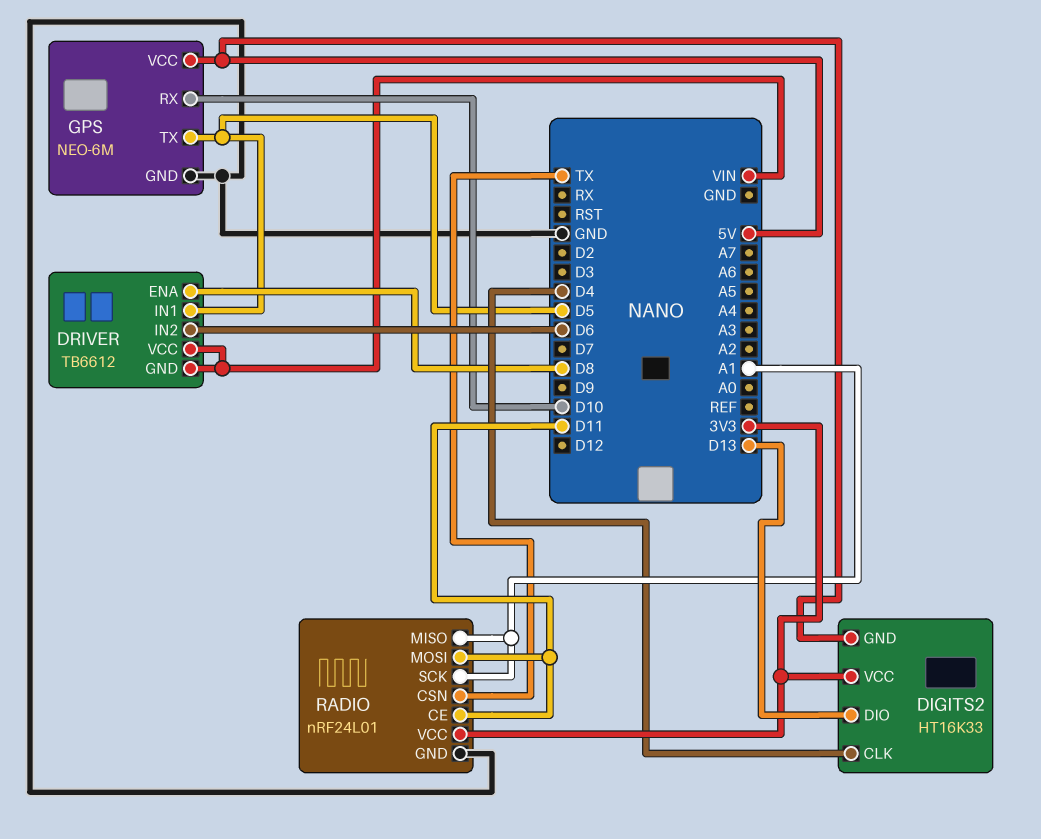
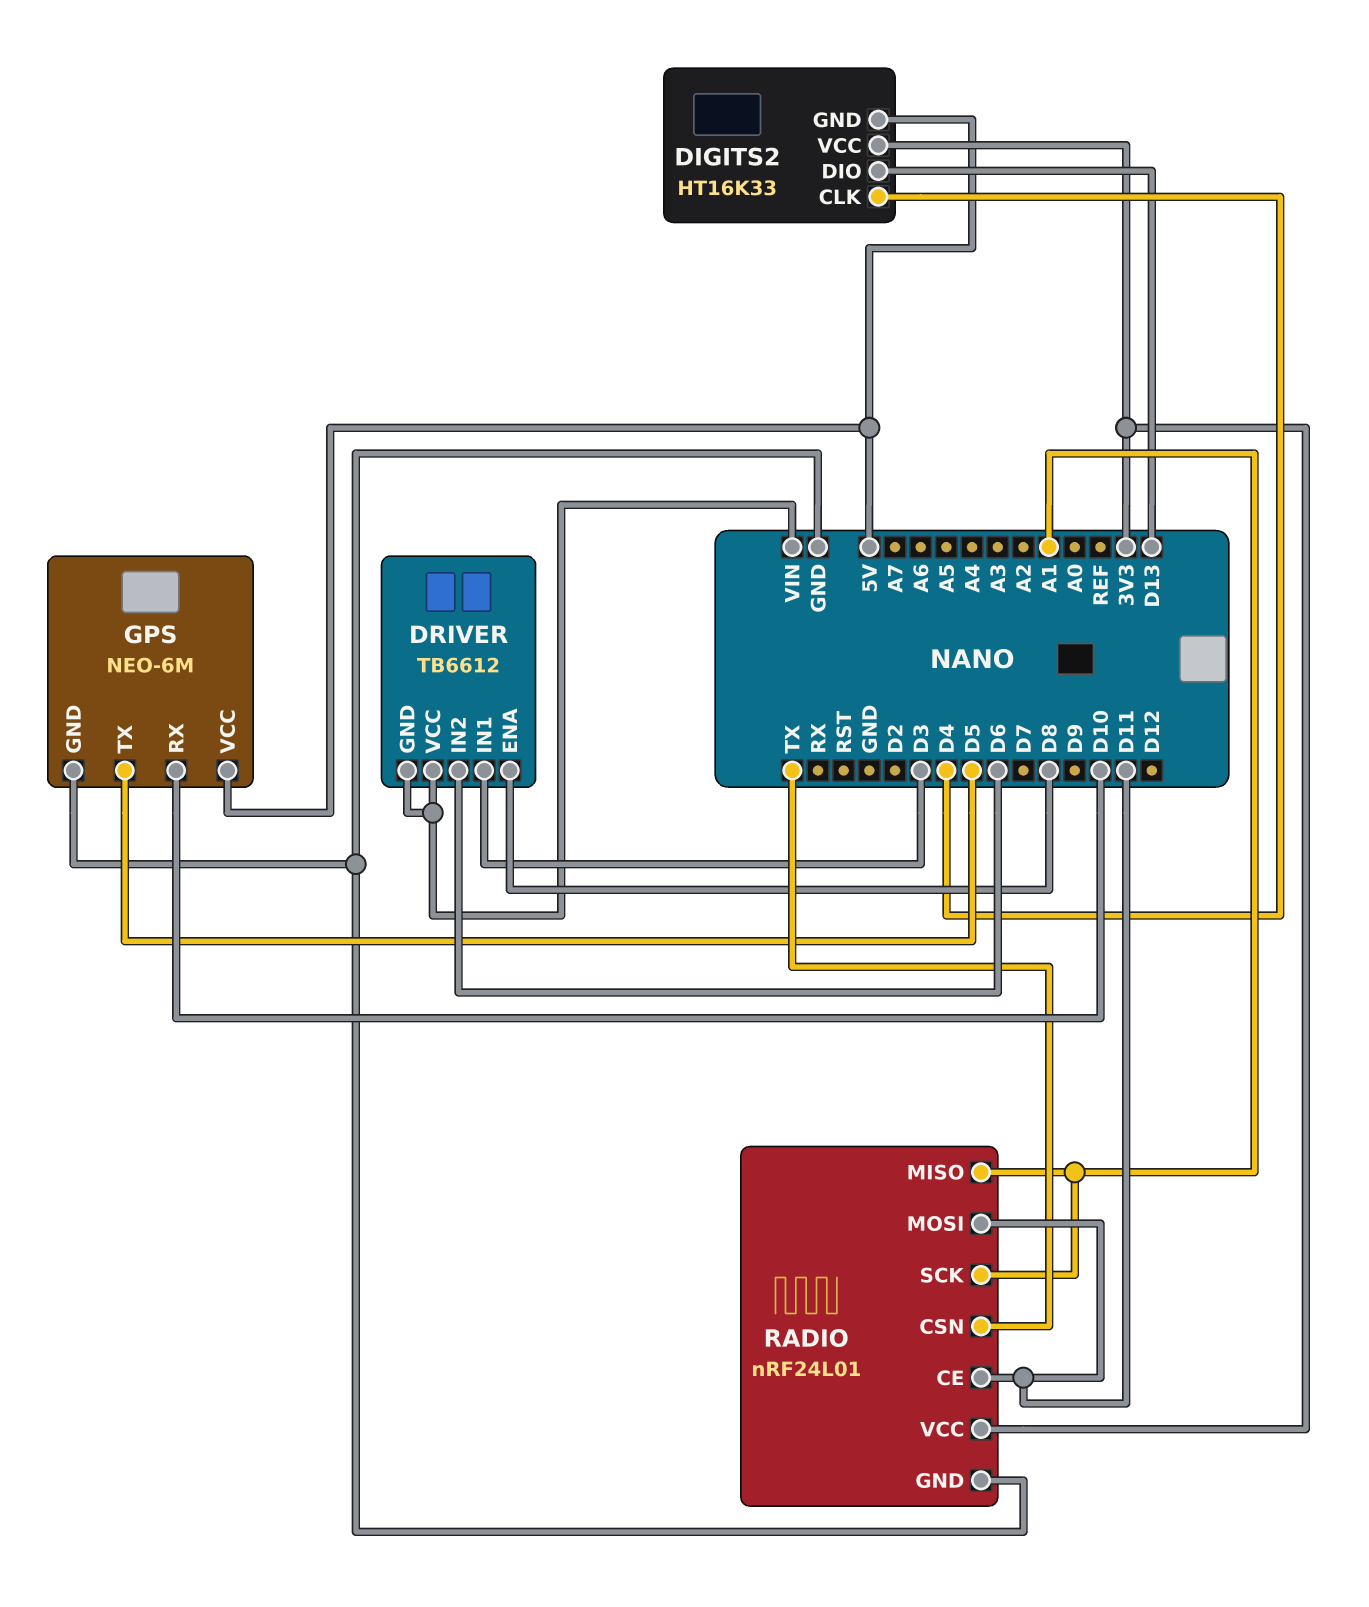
DRIVER pin IN1: D5 -> D3

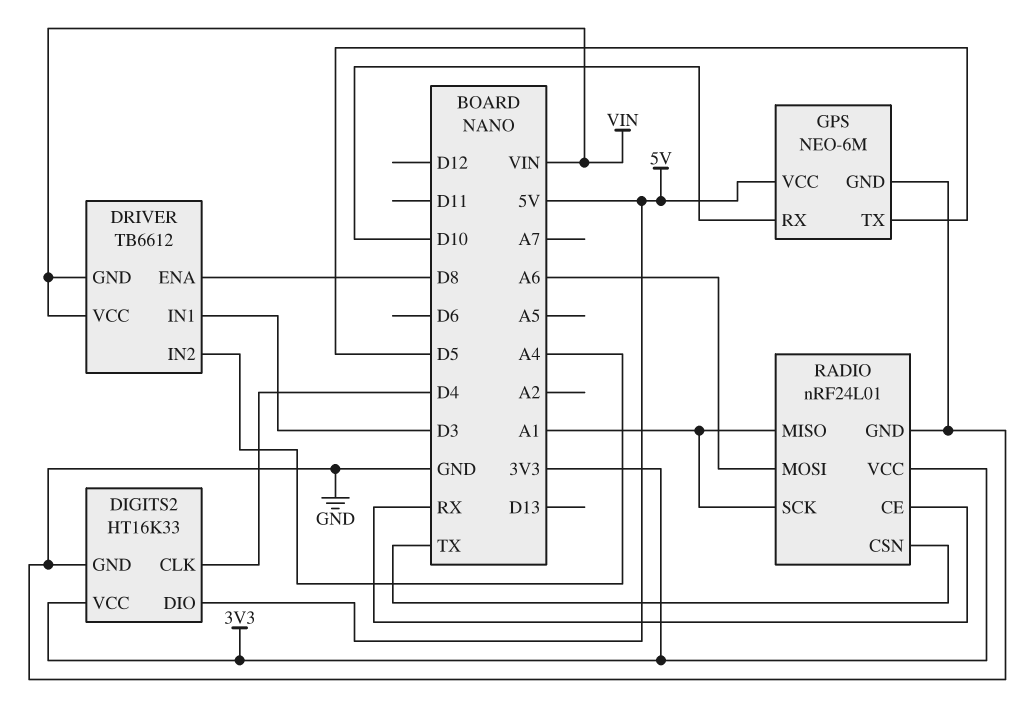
DIGITS2 pin DIO: D13 -> 5V
DIGITS2 pin GND: 5V -> GND
DRIVER pin IN2: D6 -> A4
RADIO pin CE: D11 -> RX
RADIO pin MOSI: D11 -> A6

